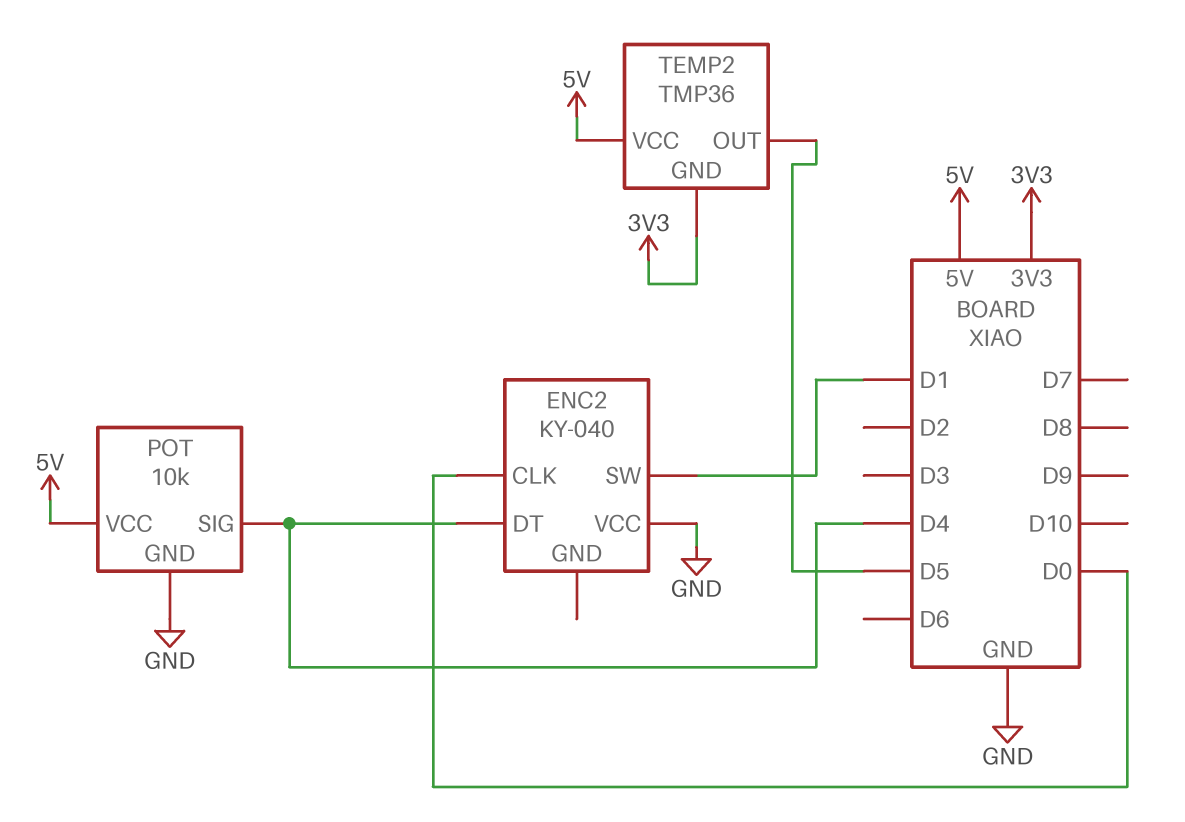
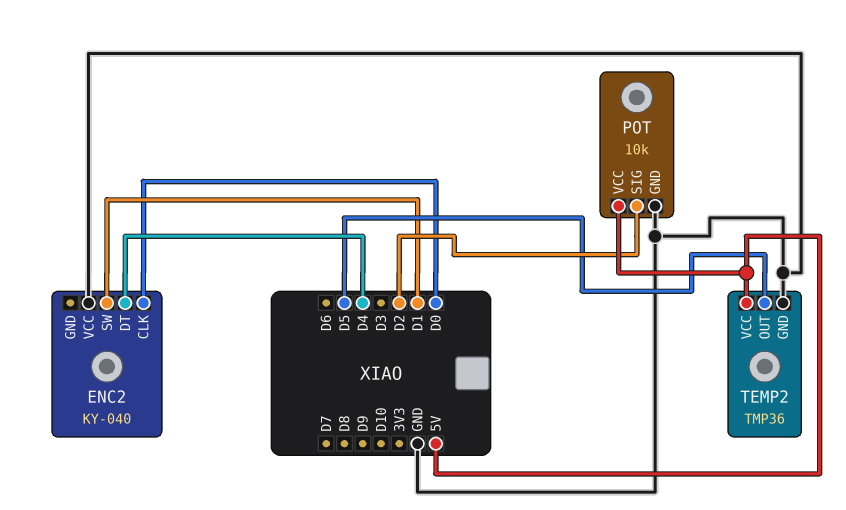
POT pin SIG: D4 -> D2
TEMP2 pin GND: 3V3 -> GND

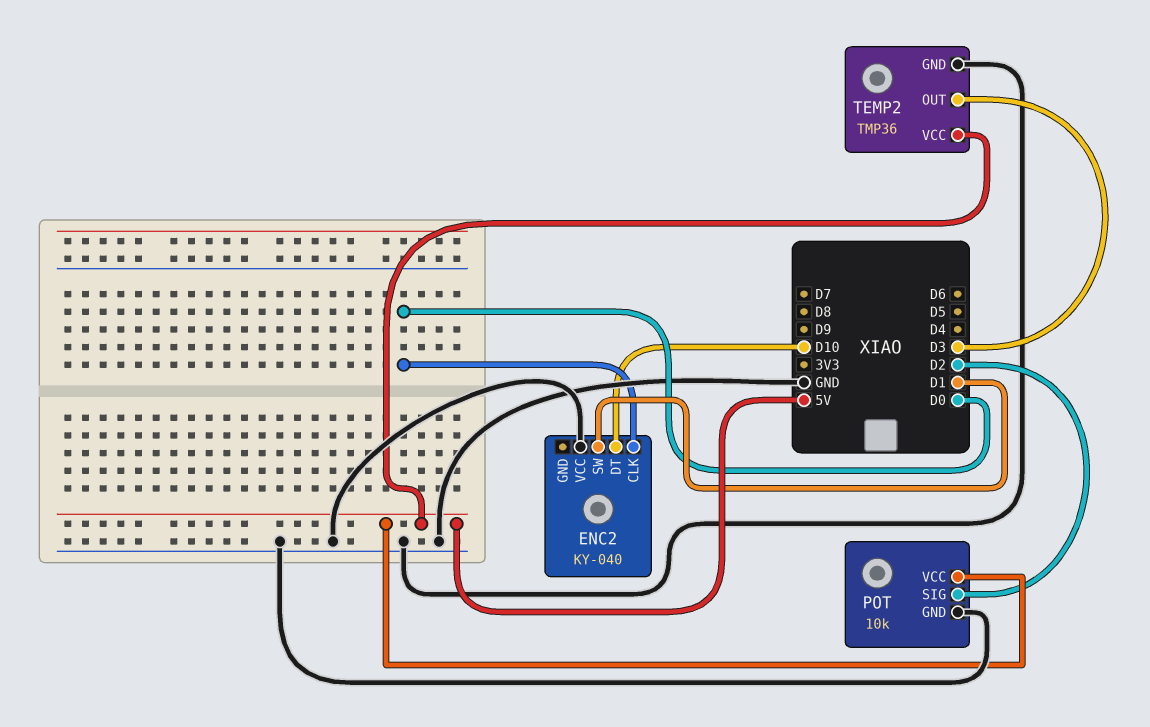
ENC2 pin DT: D4 -> D10
TEMP2 pin OUT: D5 -> D3

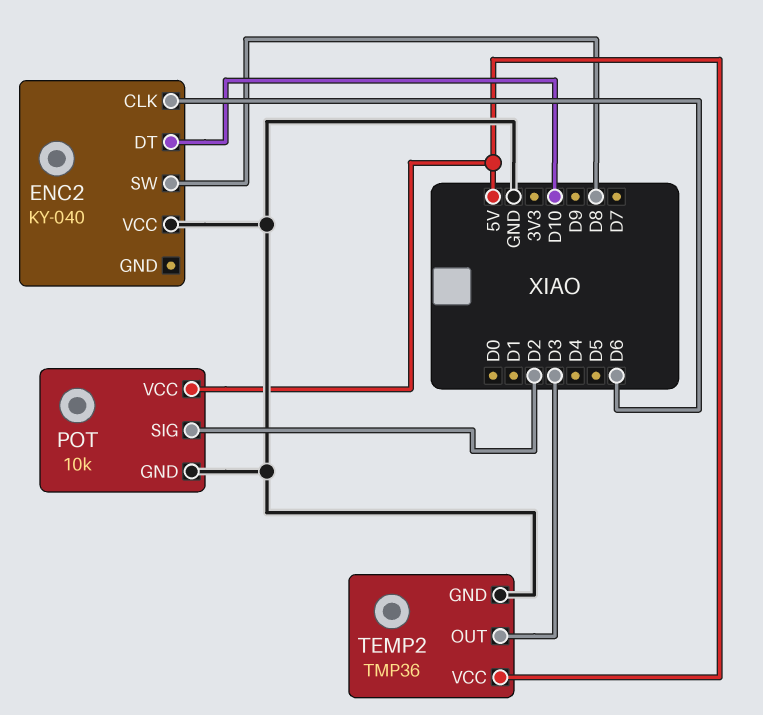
ENC2 pin CLK: D0 -> D6
ENC2 pin SW: D1 -> D8

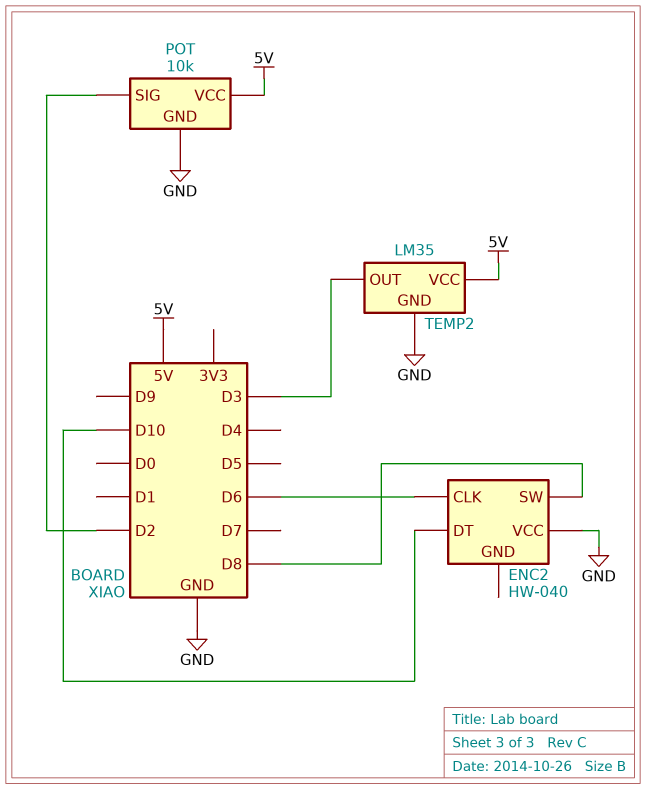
ENC2: KY-040 -> HW-040
TEMP2: TMP36 -> LM35

